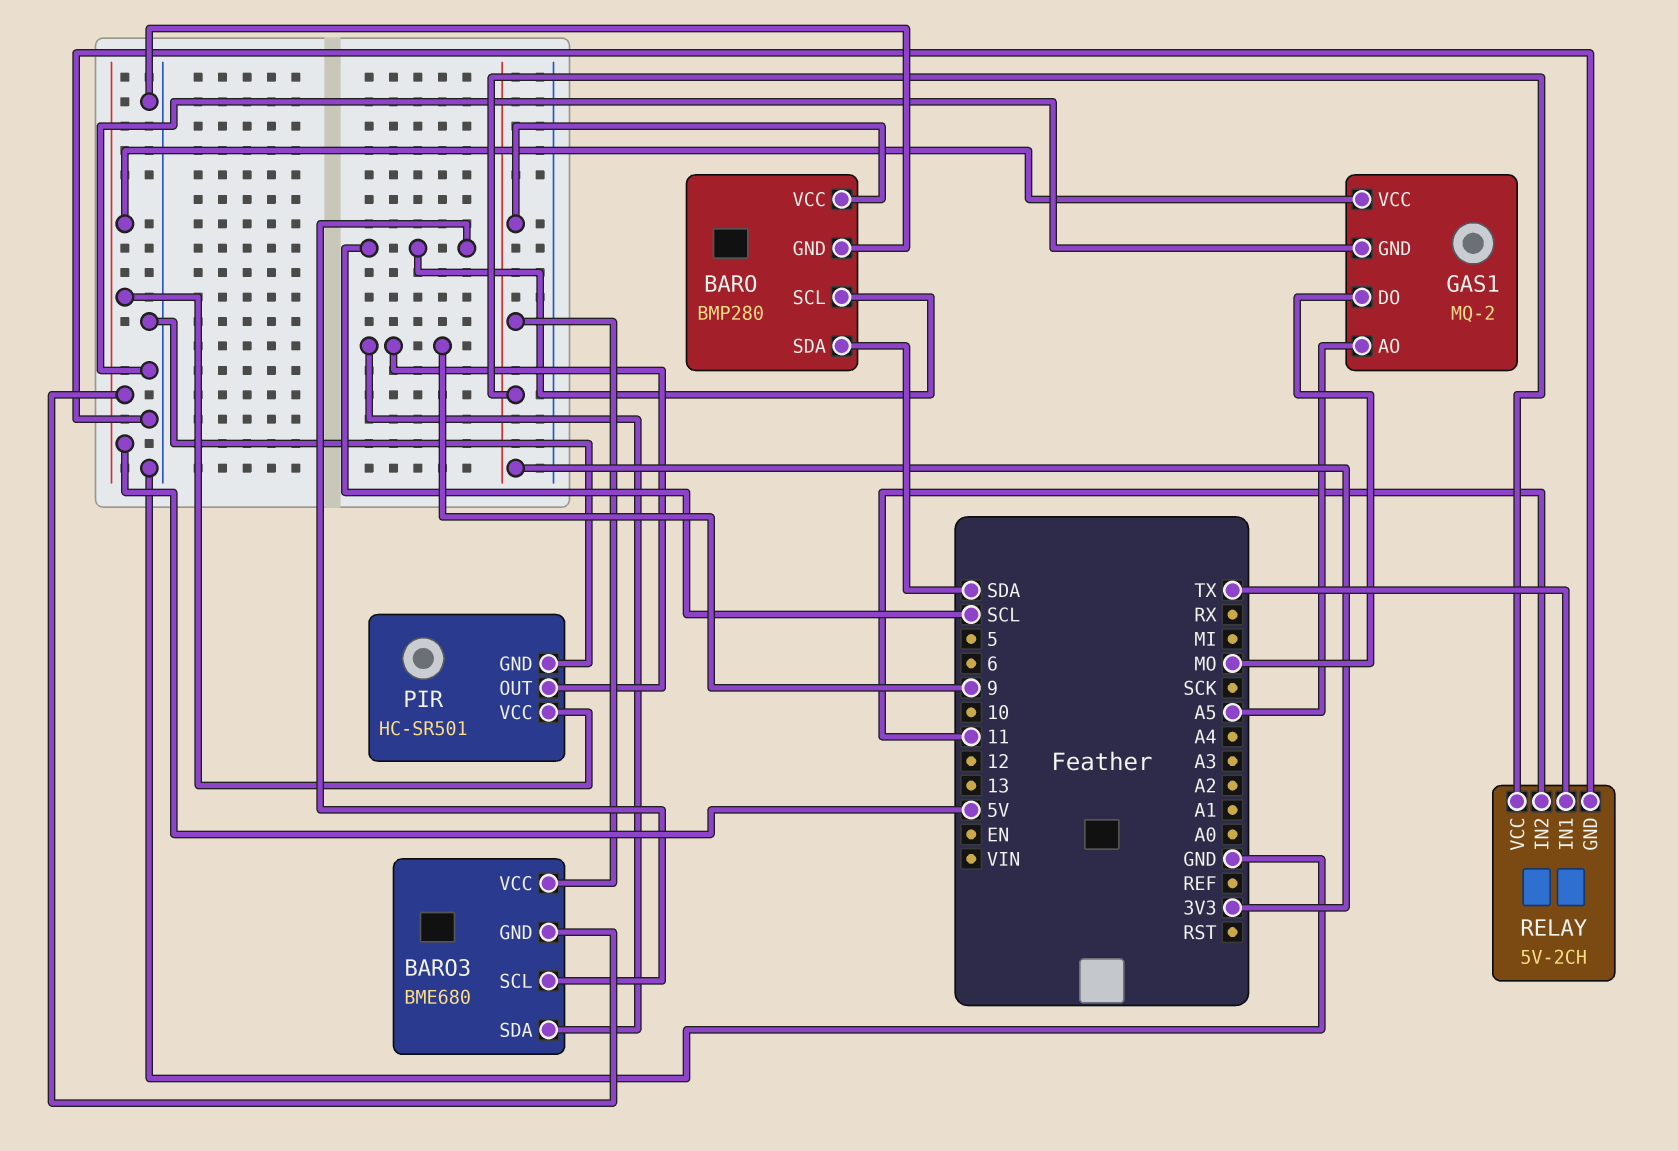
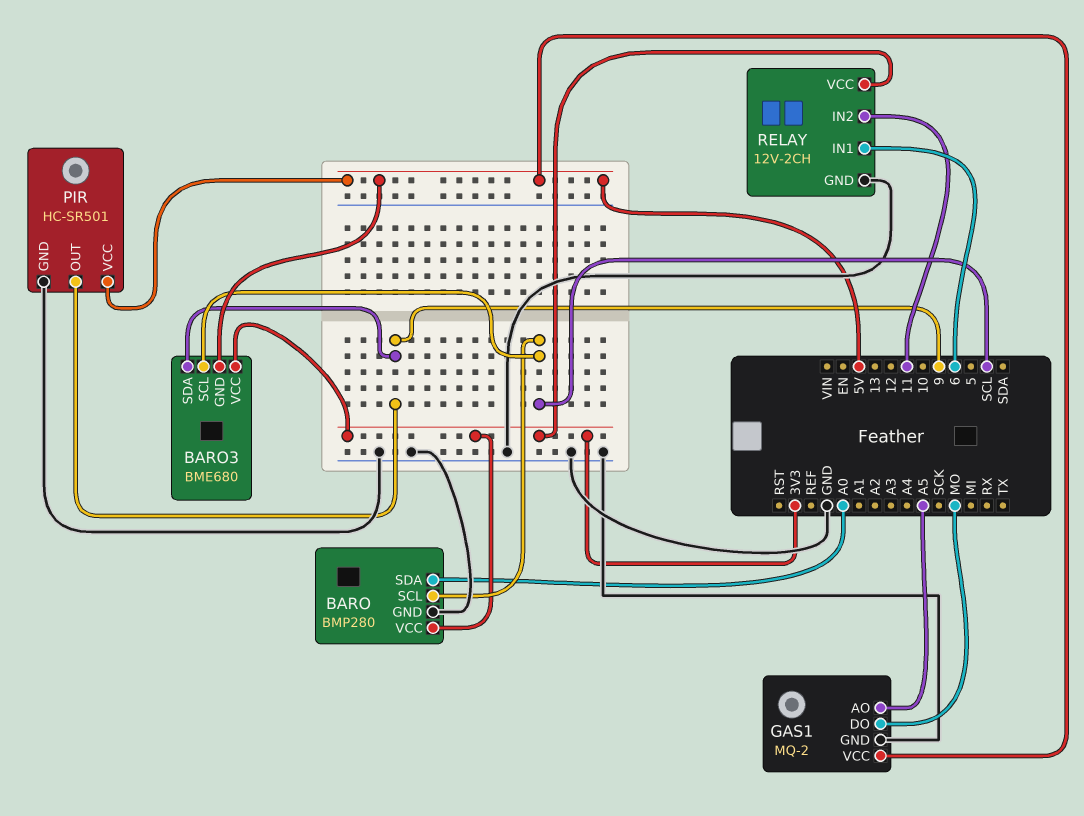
BARO pin SDA: SDA -> A0
RELAY: 5V-2CH -> 12V-2CH
RELAY pin IN1: TX -> 6

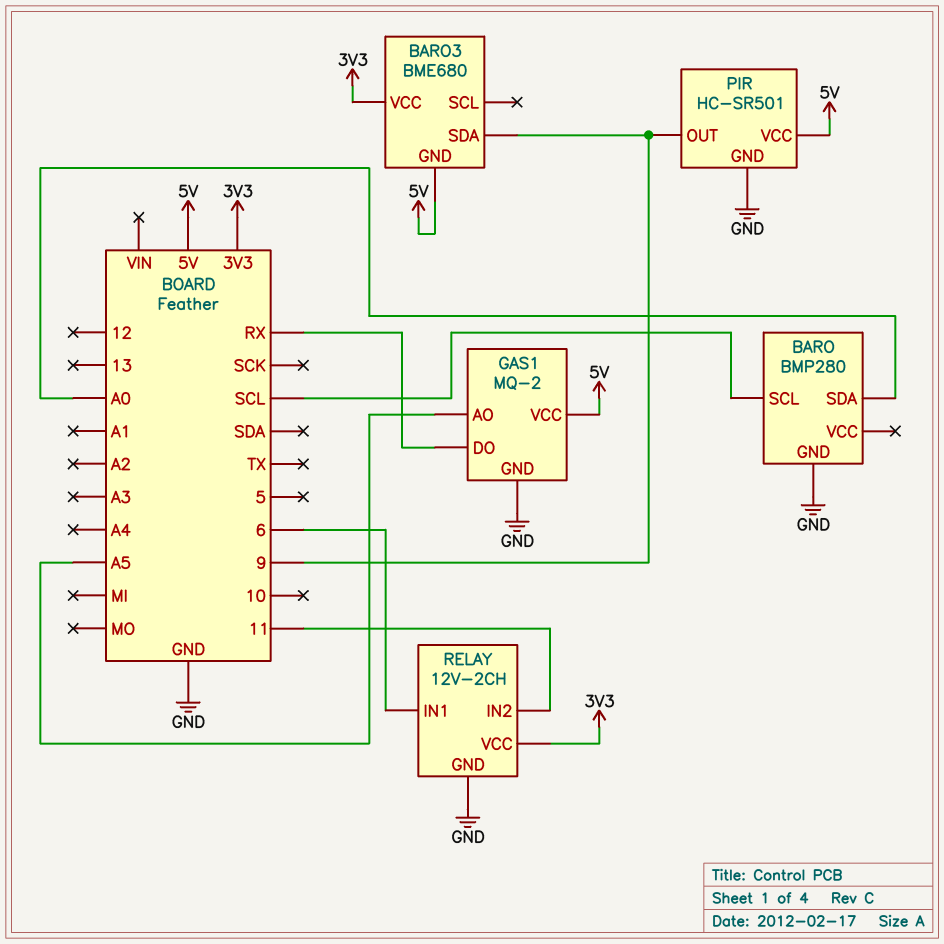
BARO pin VCC: 3V3 -> none
BARO3 pin SCL: SCL -> none
GAS1 pin DO: MO -> RX

